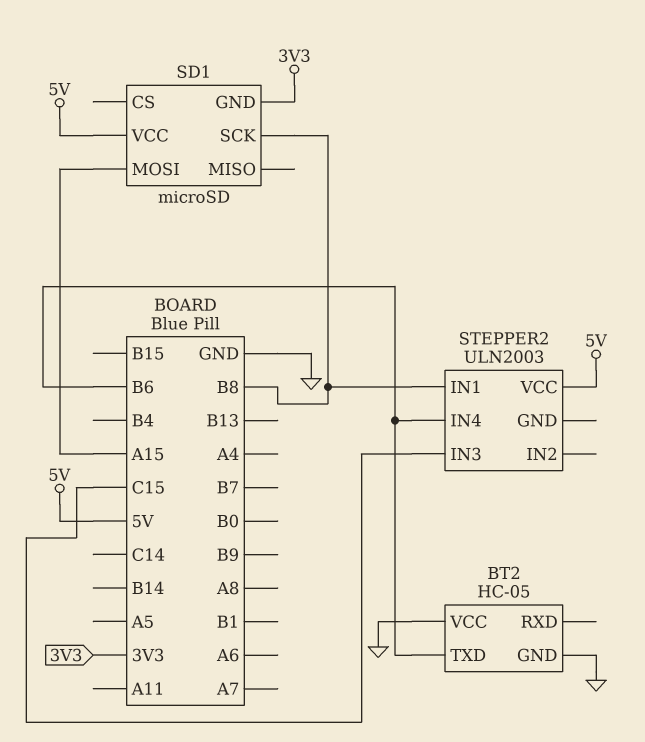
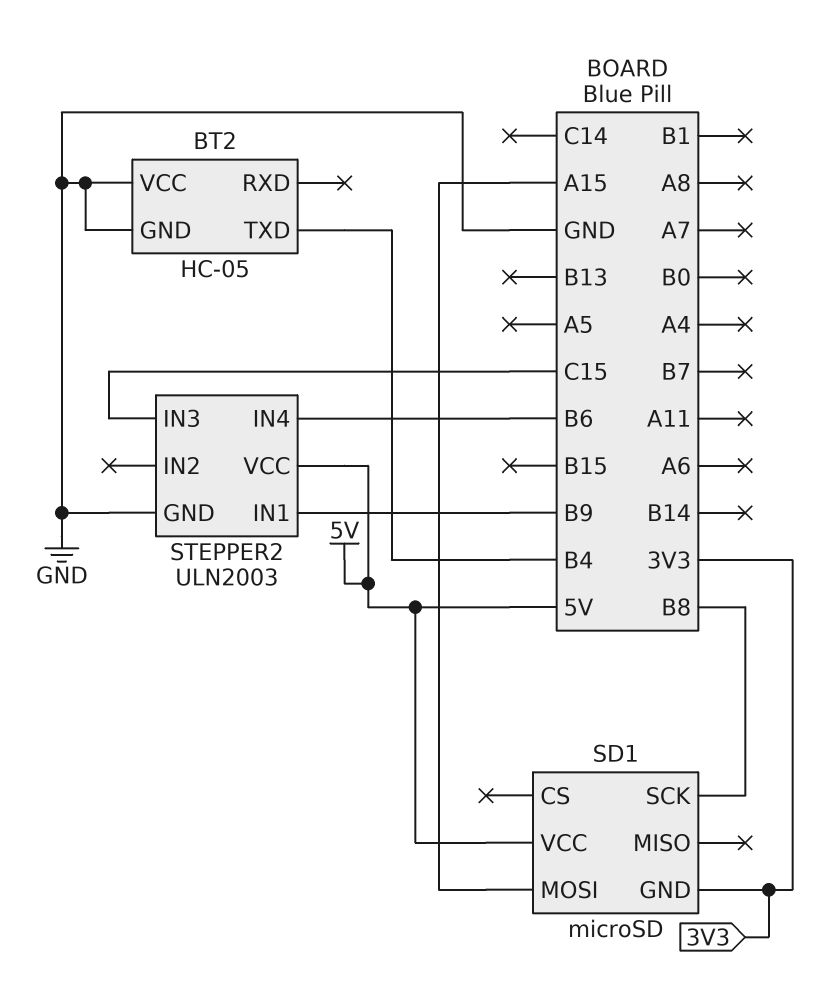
BT2 pin TXD: B6 -> B4
STEPPER2 pin GND: none -> GND
STEPPER2 pin IN1: B8 -> B9

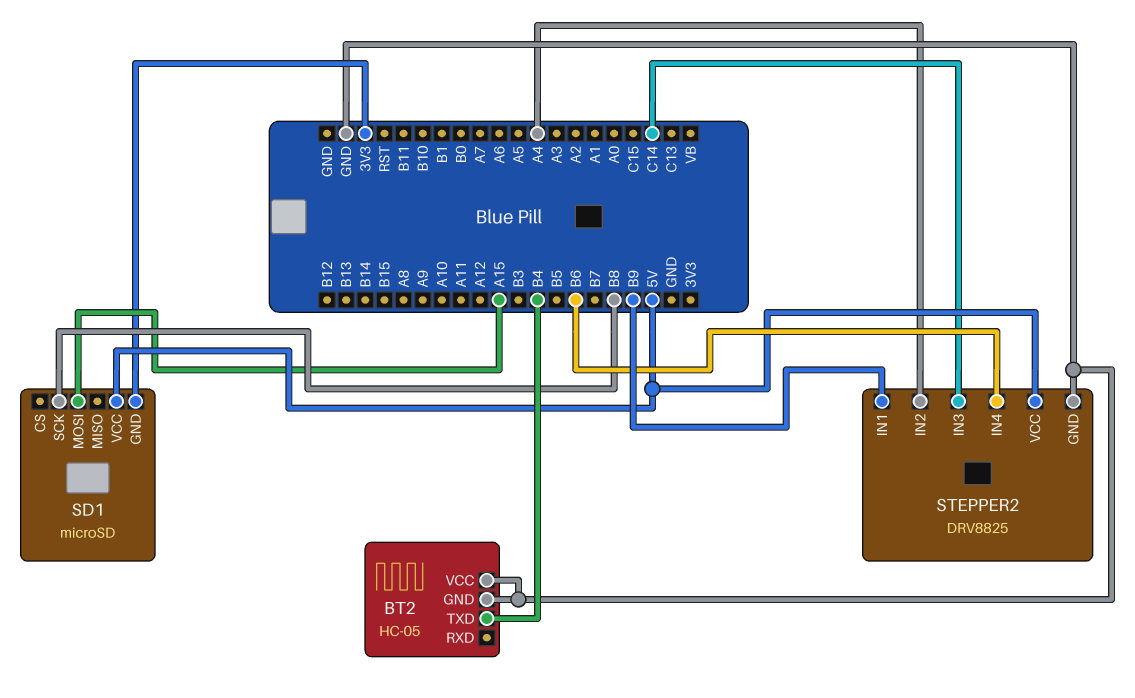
STEPPER2: ULN2003 -> DRV8825
STEPPER2 pin IN2: none -> A4
STEPPER2 pin IN3: C15 -> C14

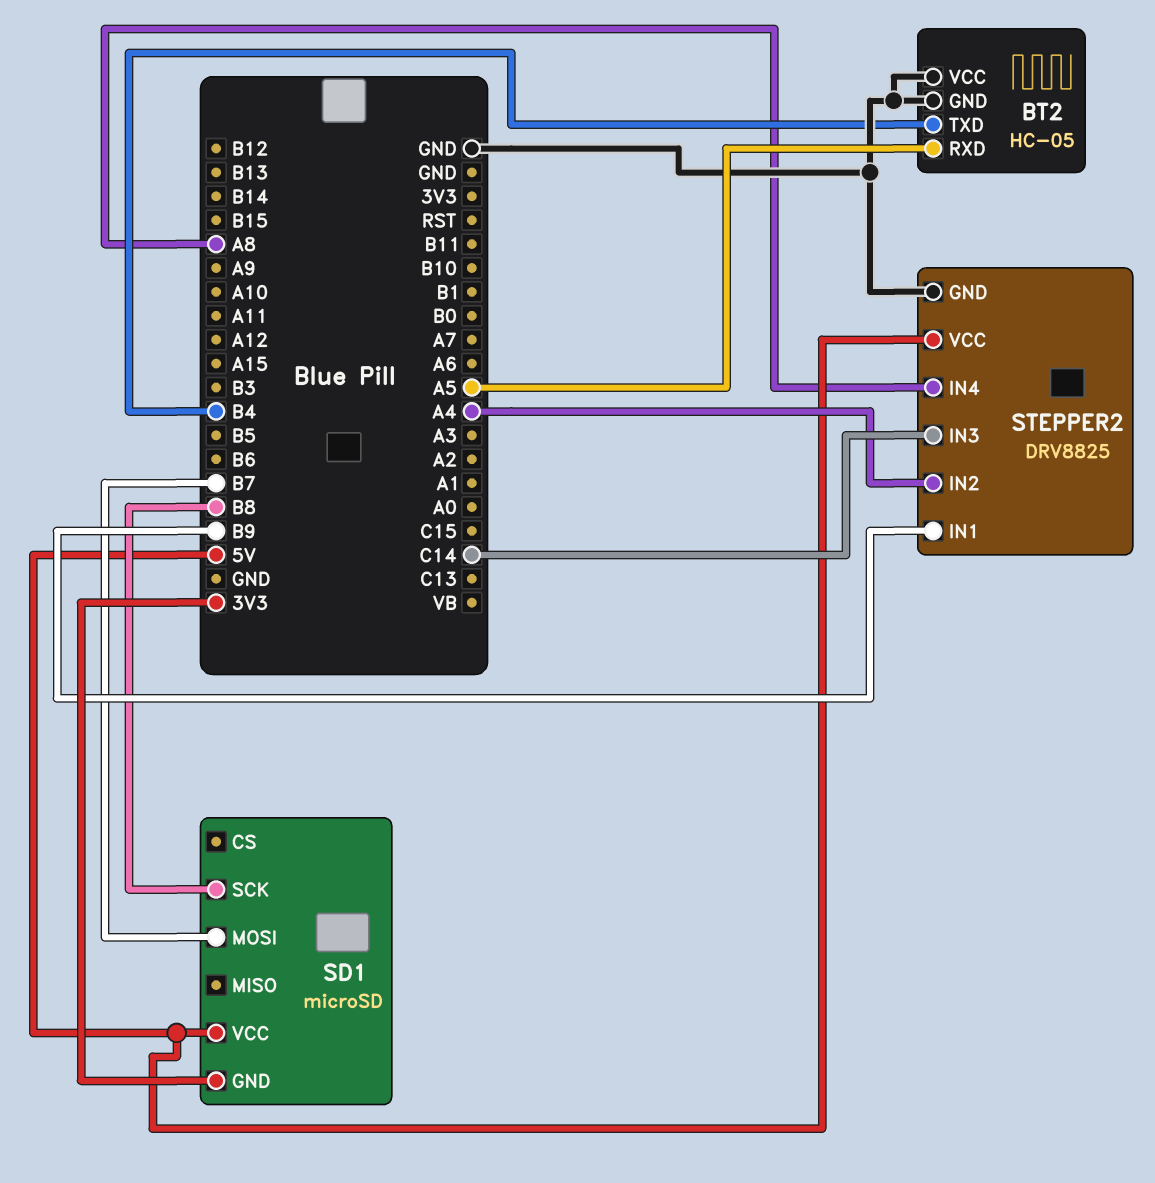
BT2 pin RXD: none -> A5
SD1 pin MOSI: A15 -> B7
STEPPER2 pin IN4: B6 -> A8

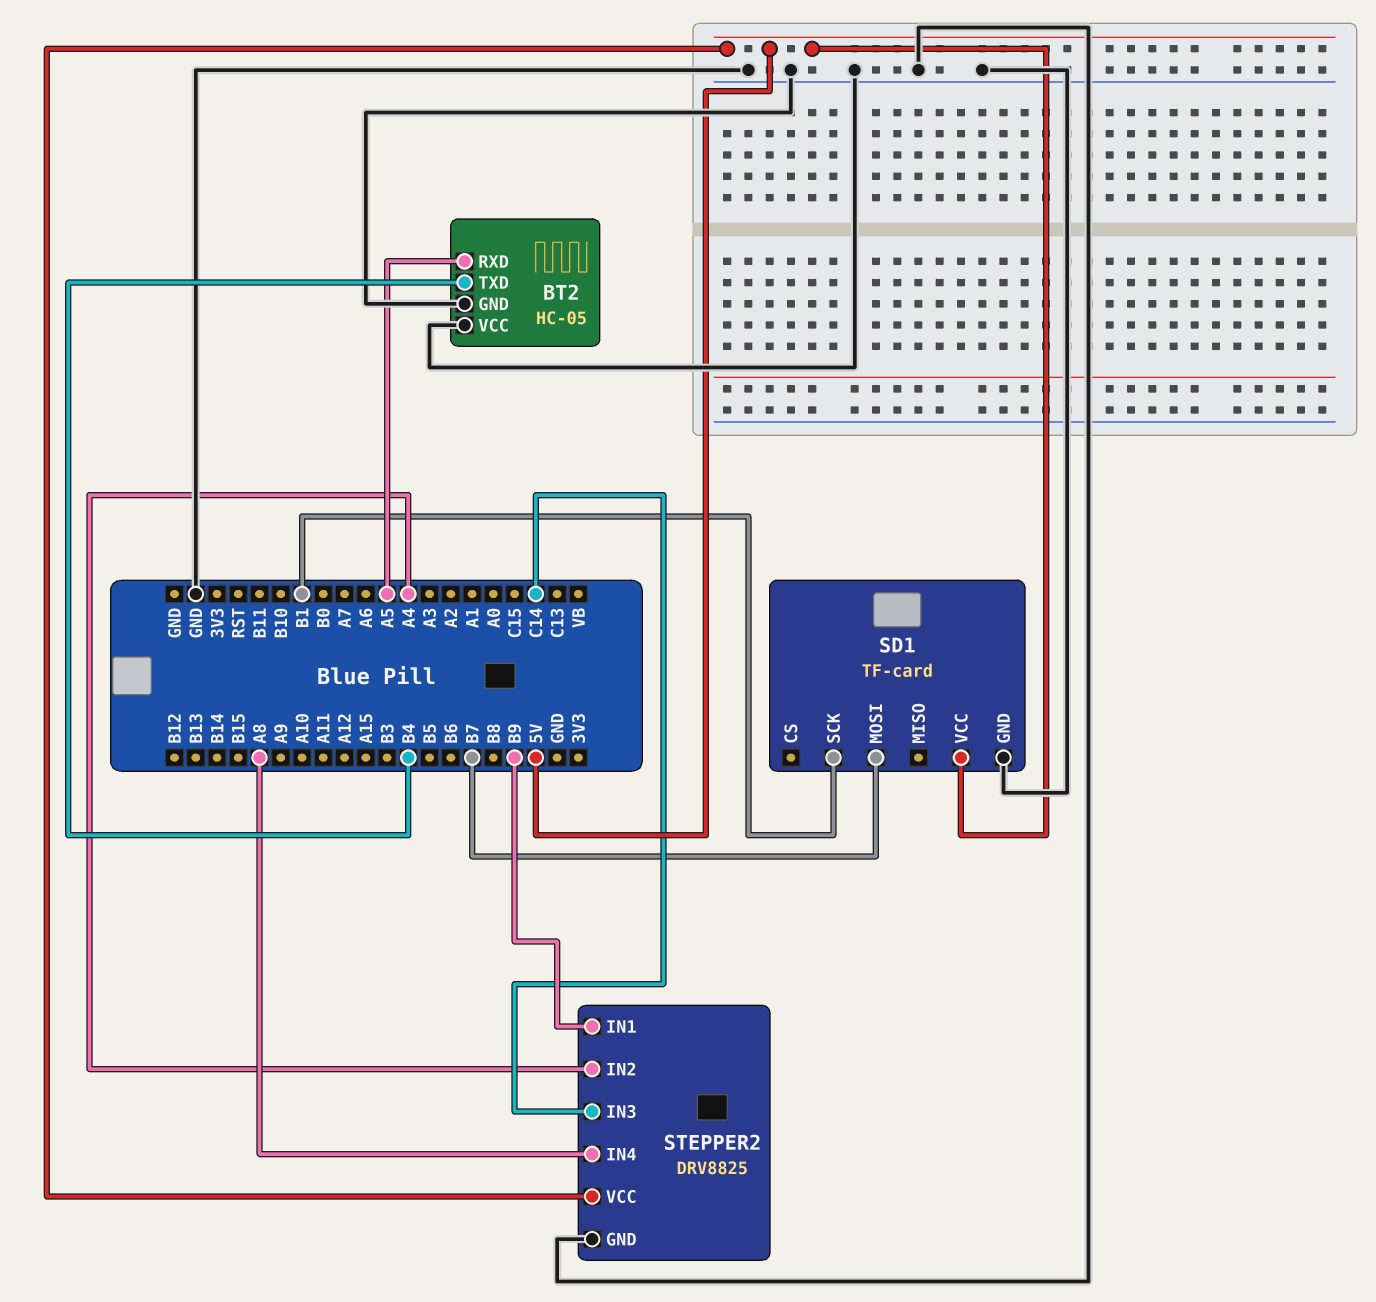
SD1: microSD -> TF-card
SD1 pin GND: 3V3 -> GND
SD1 pin SCK: B8 -> B1

